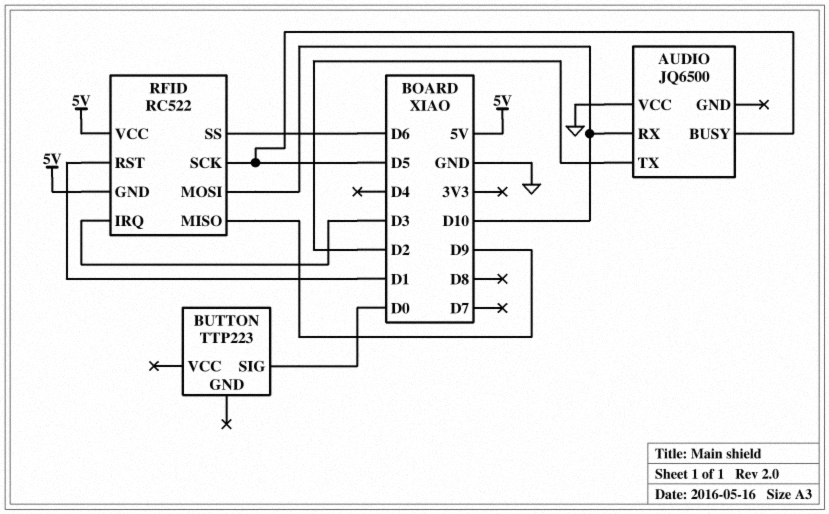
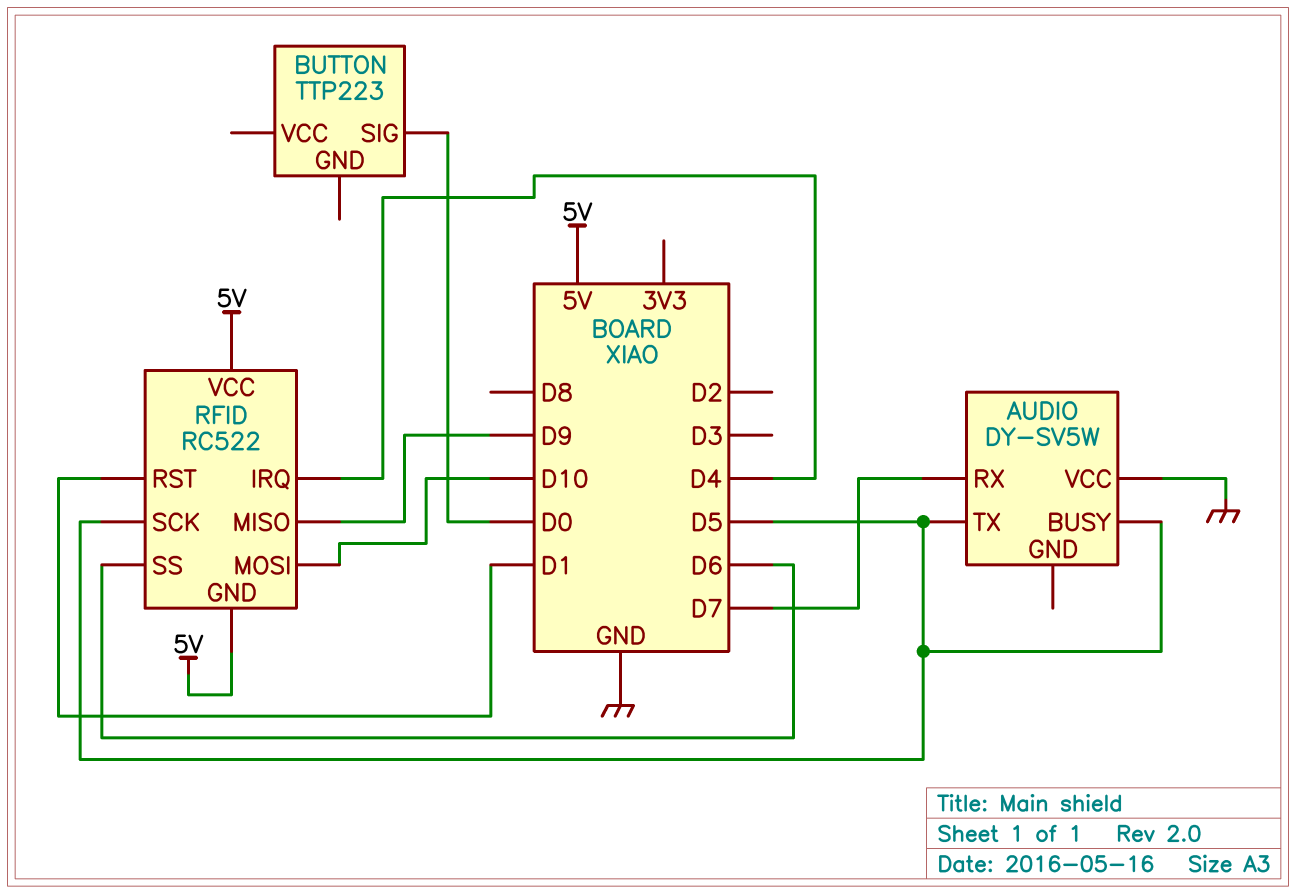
AUDIO: JQ6500 -> DY-SV5W
AUDIO pin RX: D10 -> D7
AUDIO pin TX: D2 -> D5
RFID pin IRQ: D3 -> D4

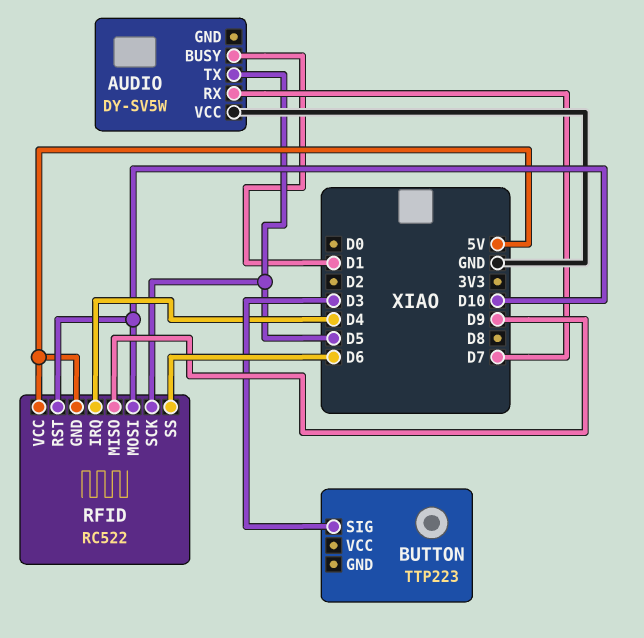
AUDIO pin BUSY: D5 -> D1
BUTTON pin SIG: D0 -> D3
RFID pin RST: D1 -> D10

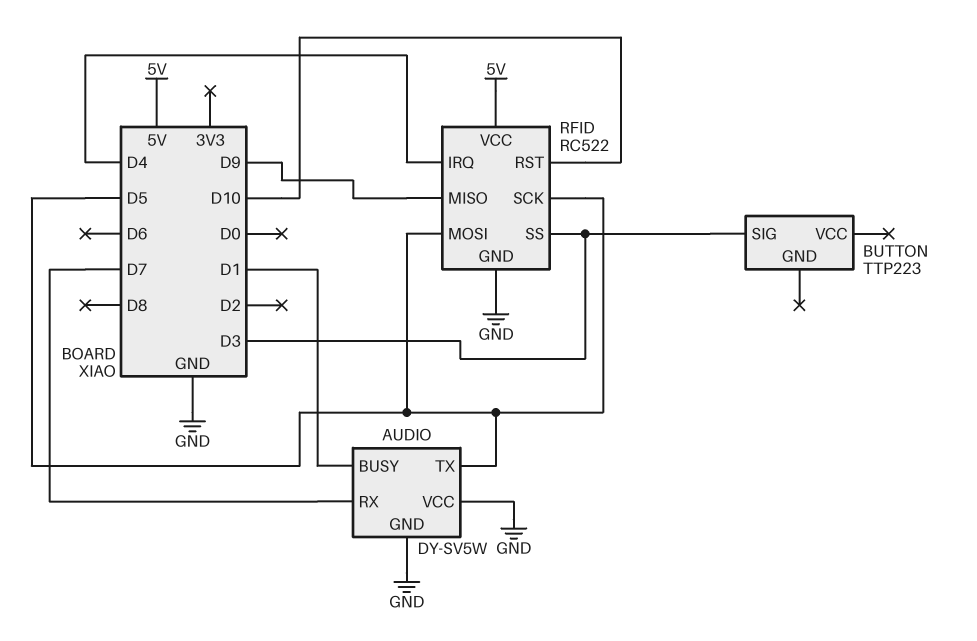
AUDIO pin GND: none -> GND
RFID pin GND: 5V -> GND
RFID pin MOSI: D10 -> D5
RFID pin SS: D6 -> D3

